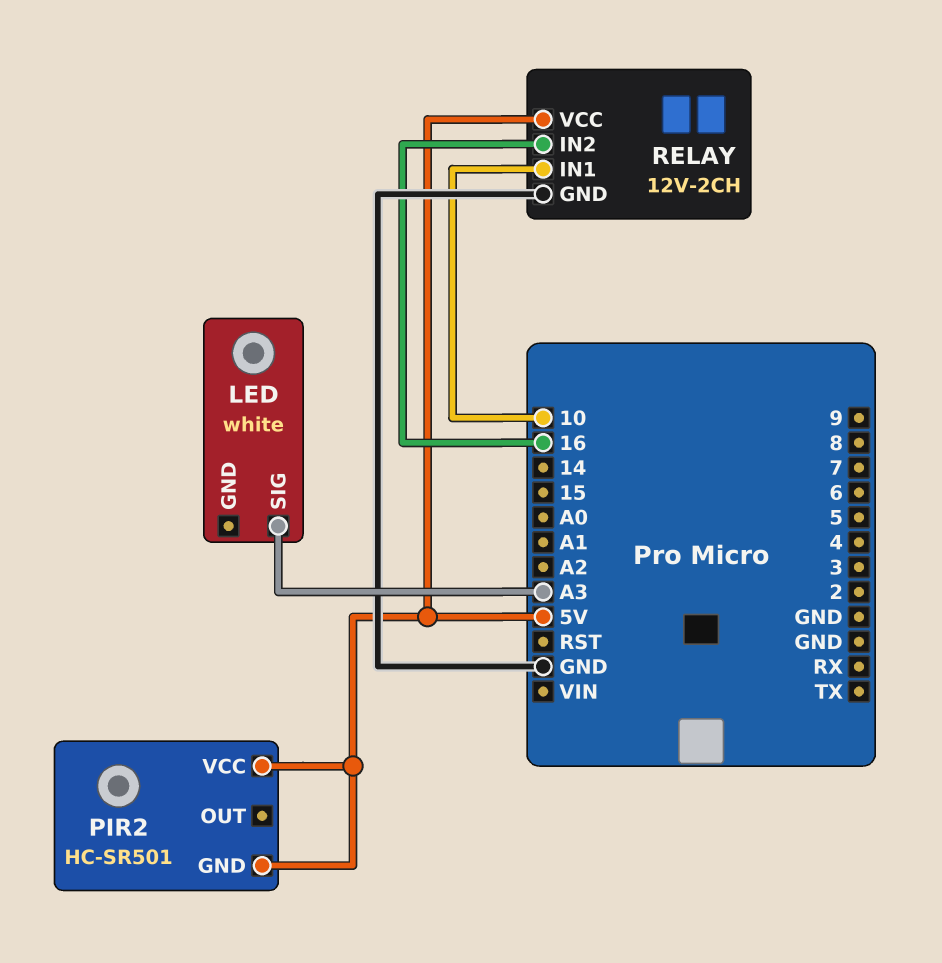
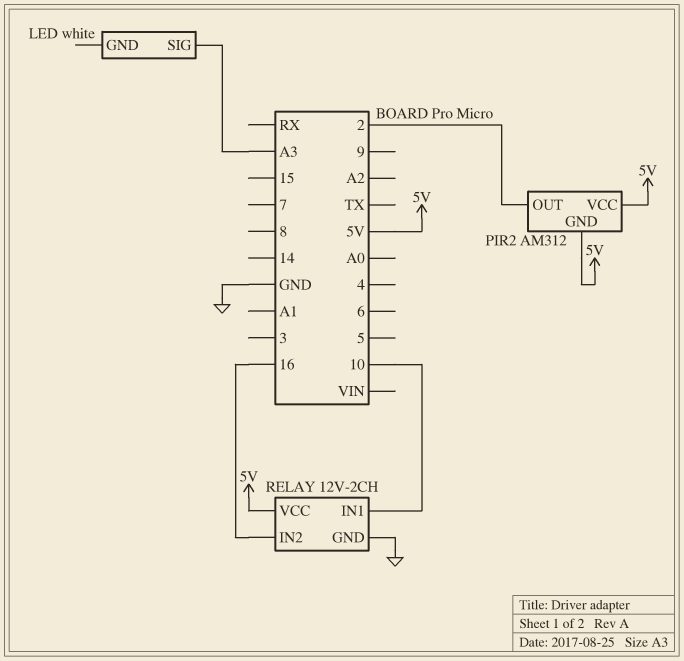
PIR2: HC-SR501 -> AM312
PIR2 pin OUT: none -> 2

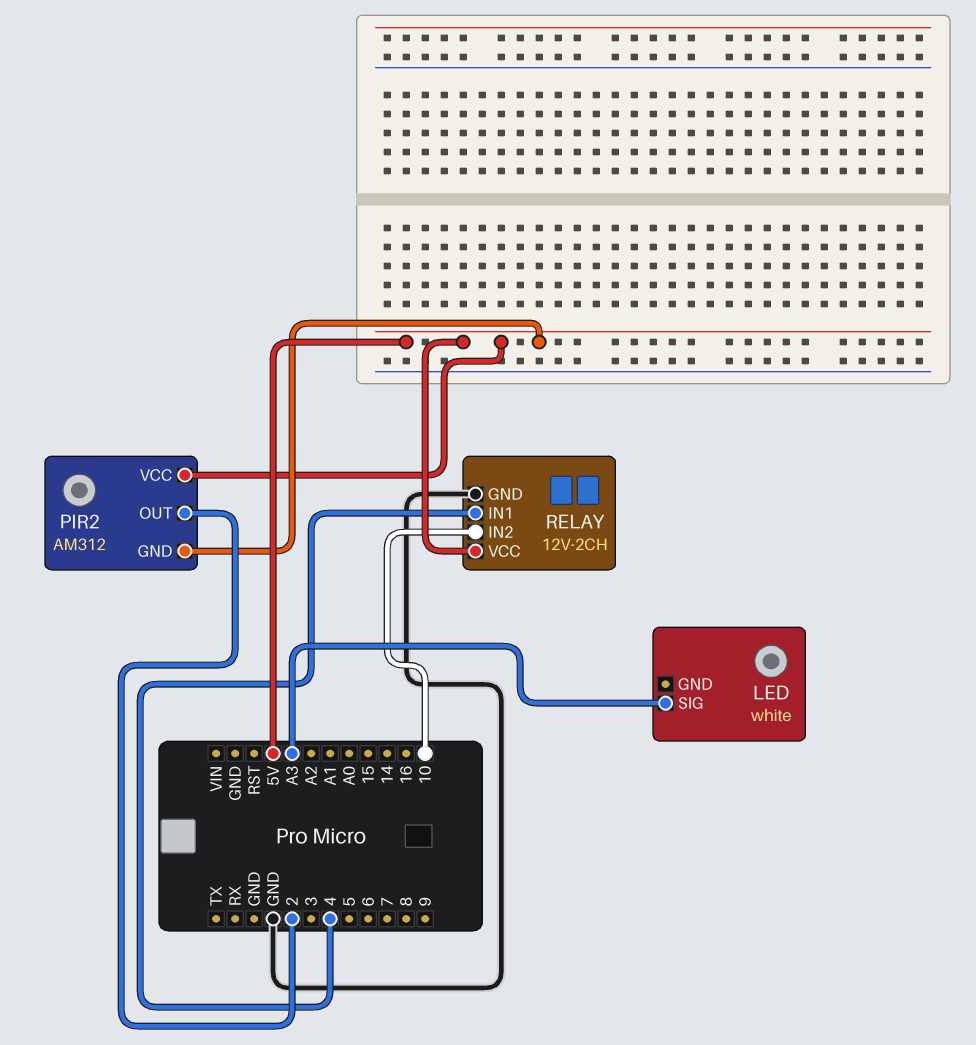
RELAY pin IN1: 10 -> 4
RELAY pin IN2: 16 -> 10

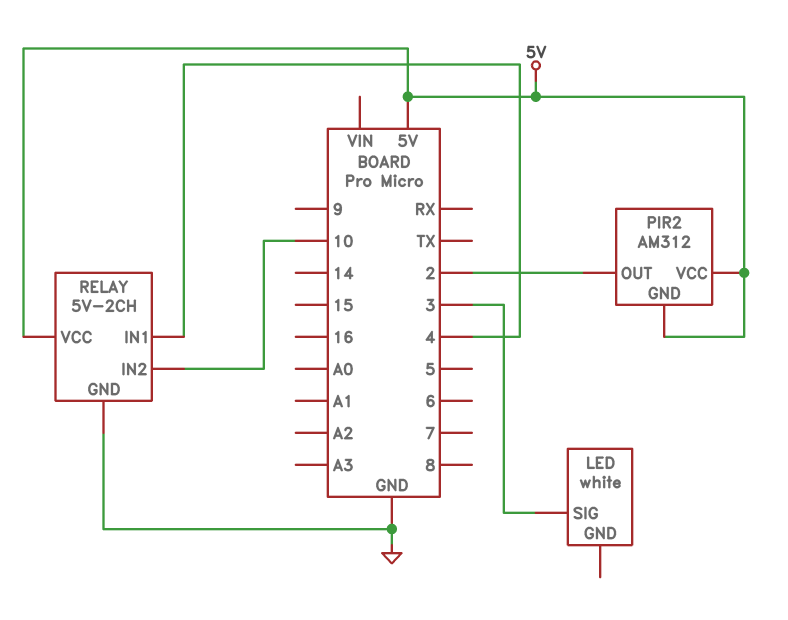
LED pin SIG: A3 -> 3
RELAY: 12V-2CH -> 5V-2CH

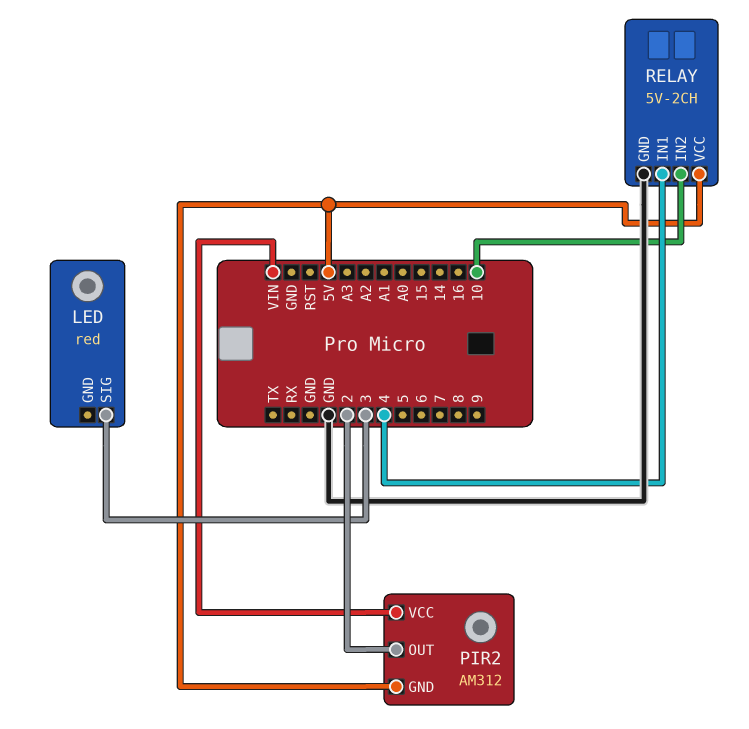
LED: white -> red
PIR2 pin VCC: 5V -> VIN

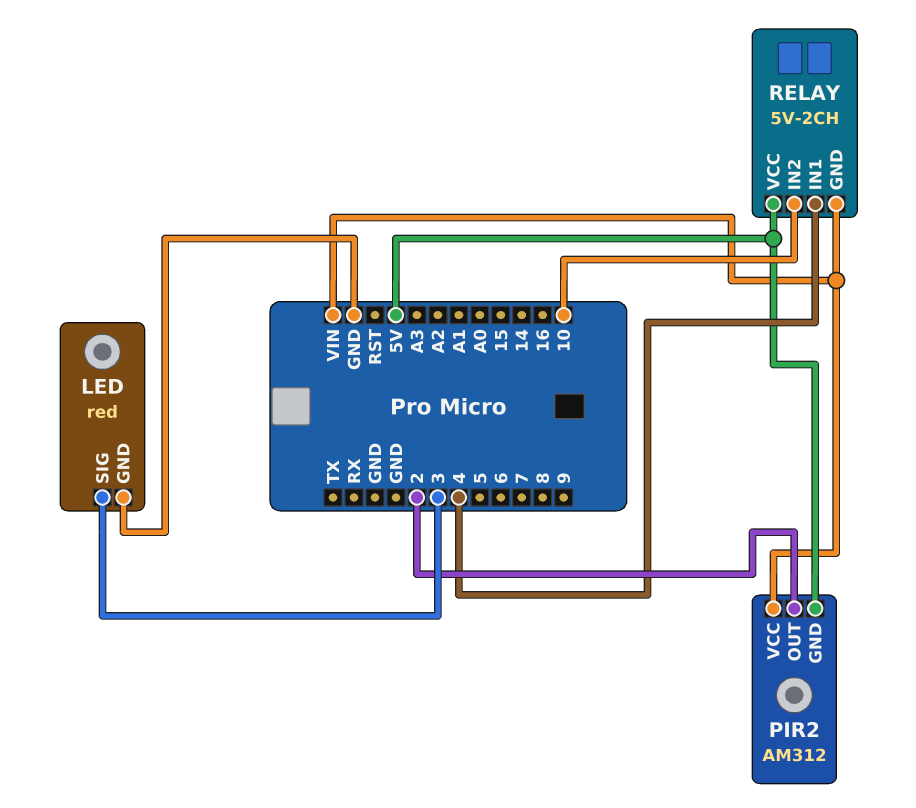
LED pin GND: none -> GND
RELAY pin GND: GND -> VIN

